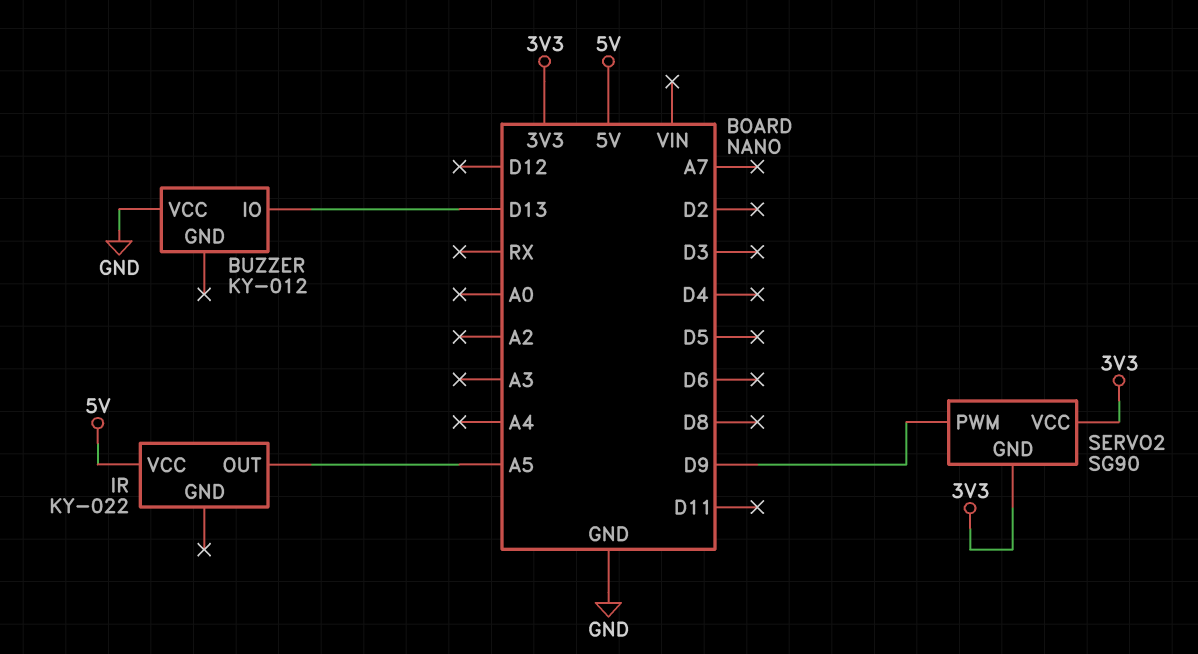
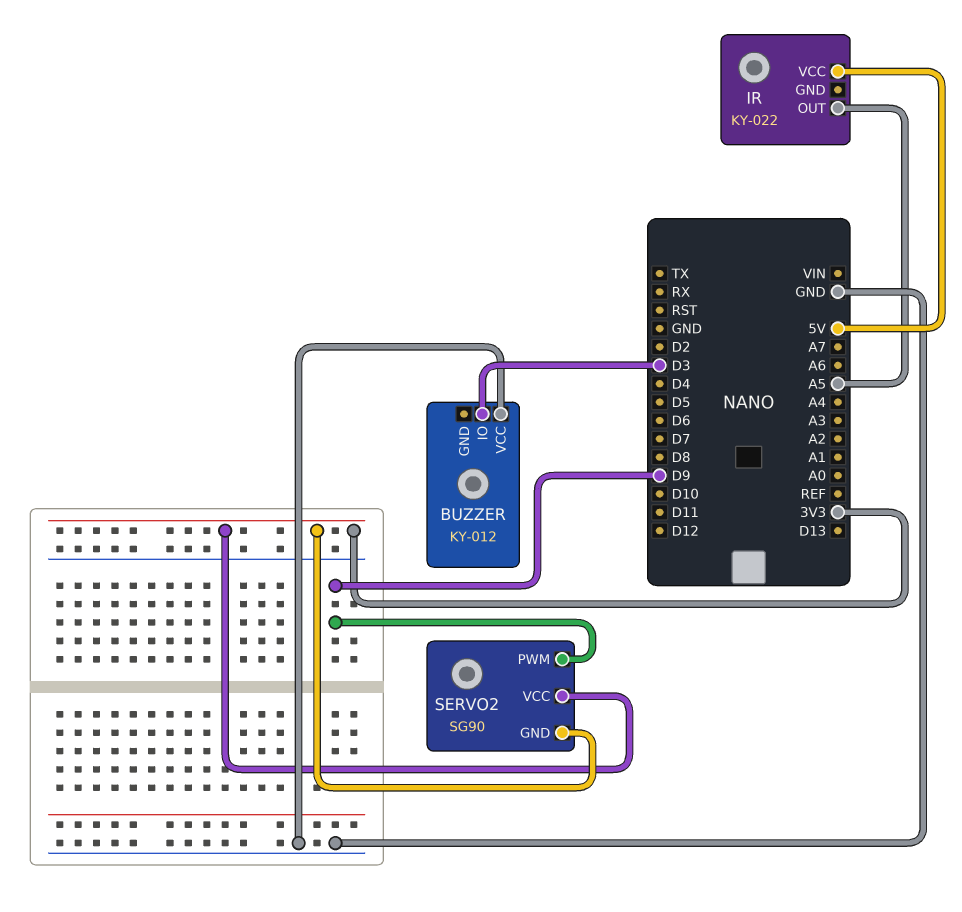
BUZZER pin IO: D13 -> D3

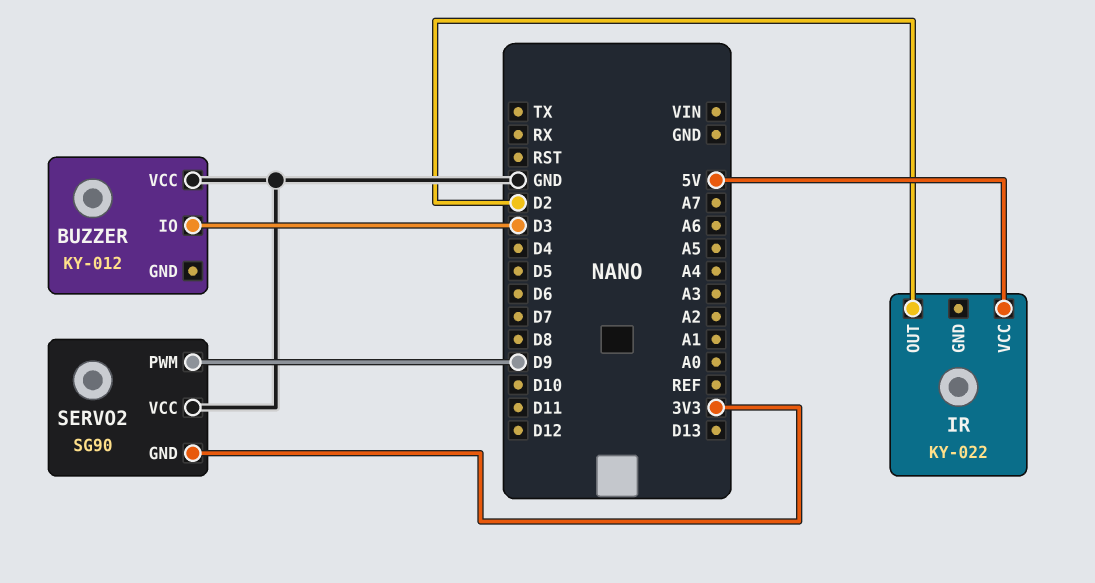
IR pin OUT: A5 -> D2
SERVO2 pin VCC: 3V3 -> GND

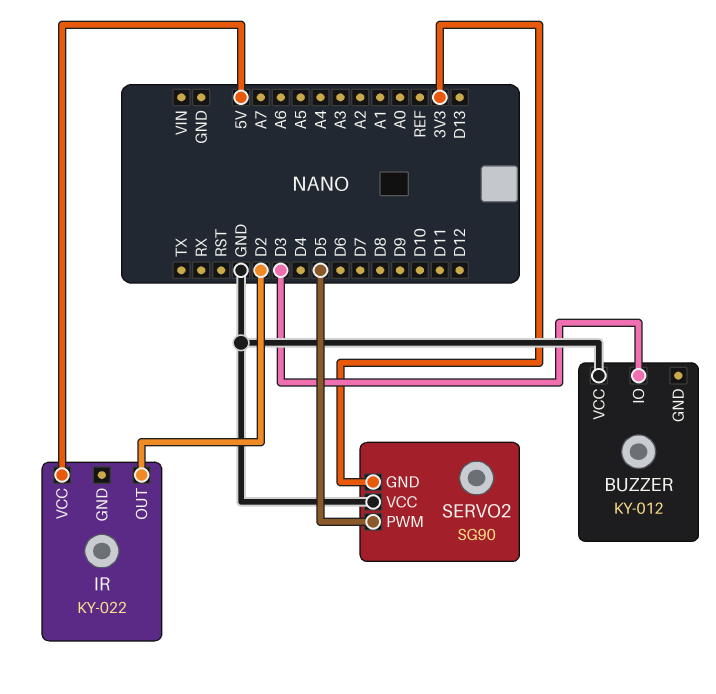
SERVO2 pin PWM: D9 -> D5

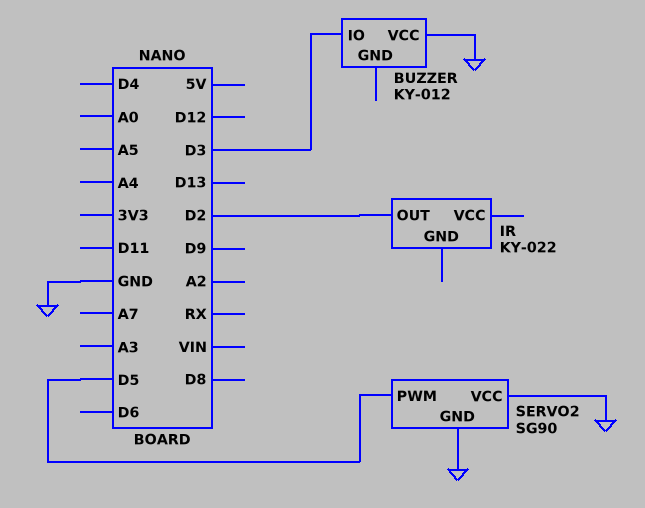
IR pin VCC: 5V -> none
SERVO2 pin GND: 3V3 -> GND

